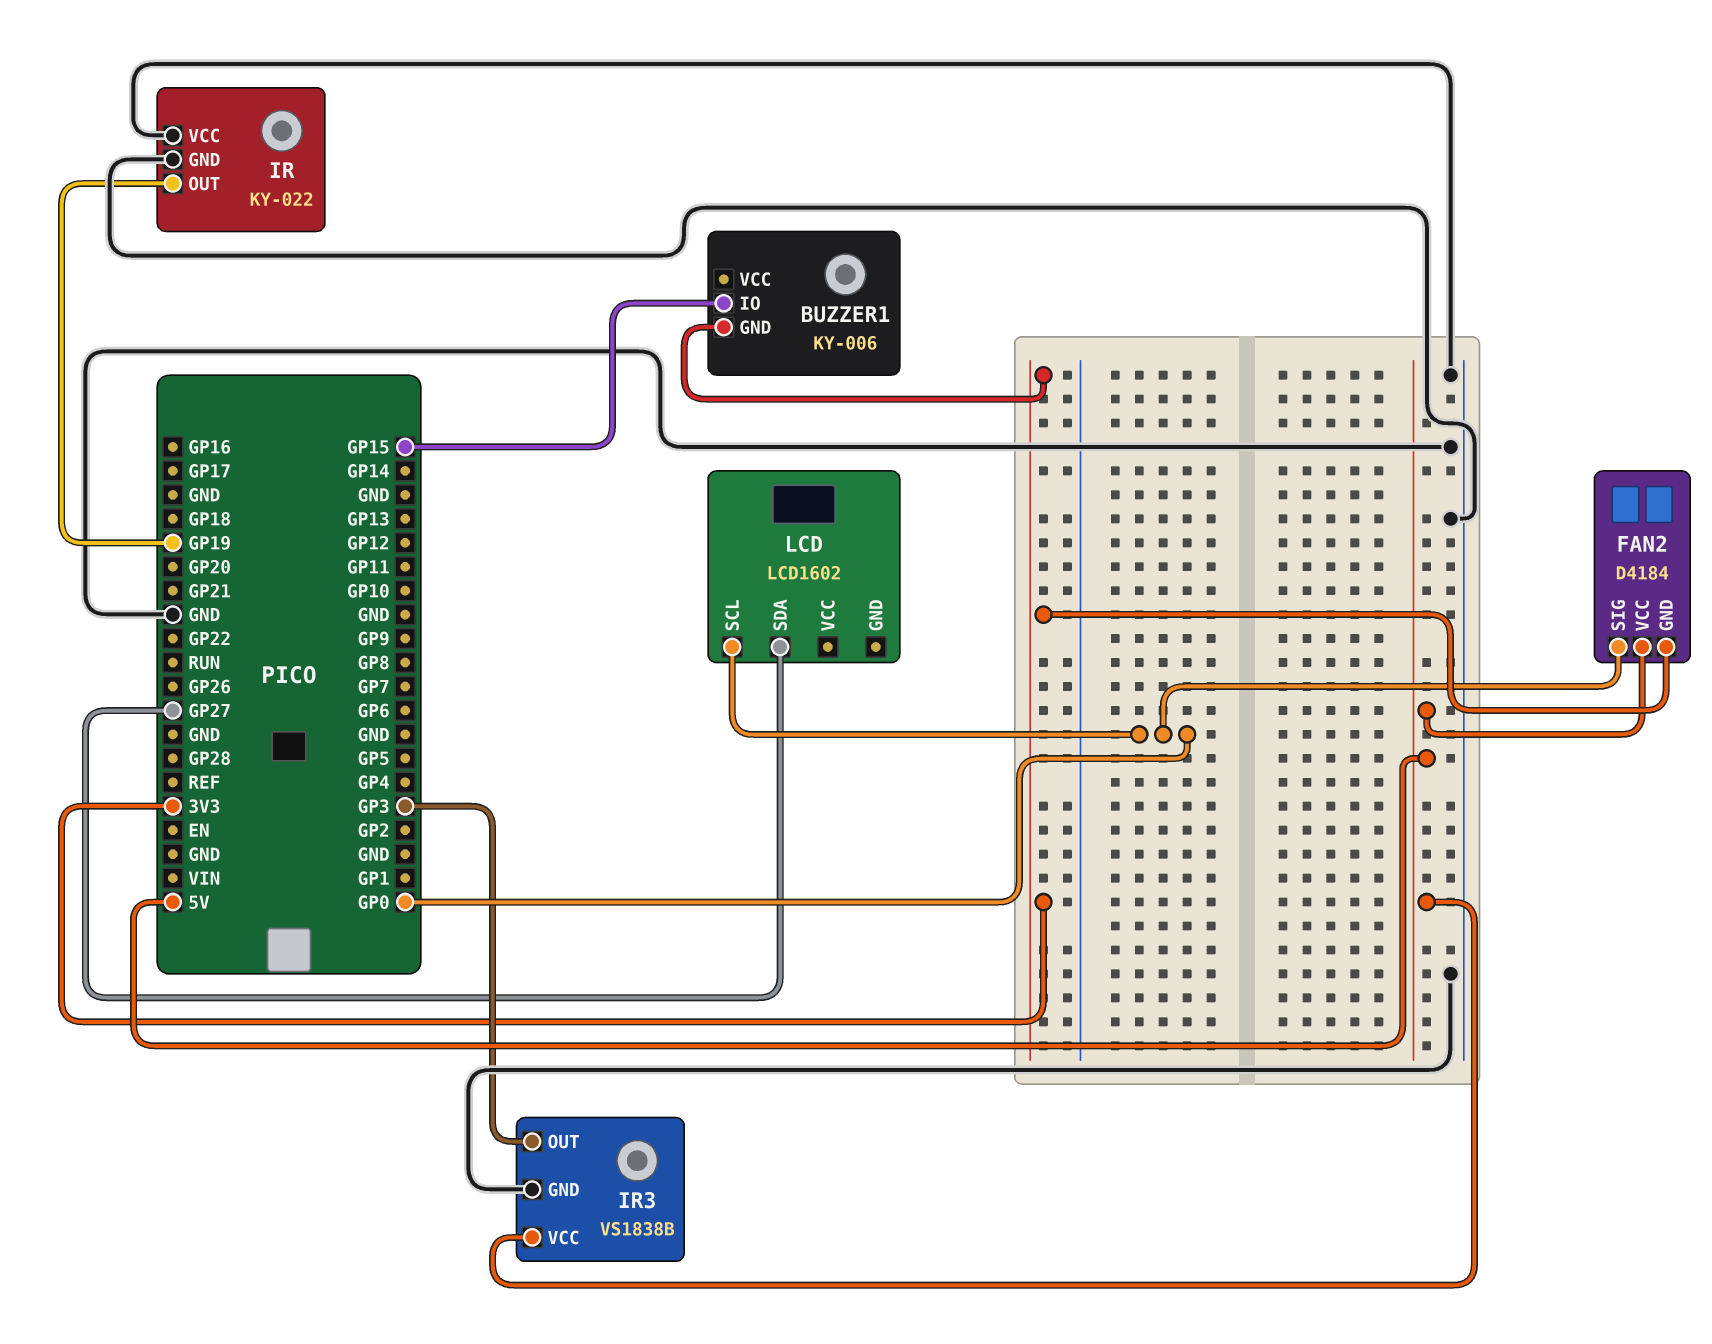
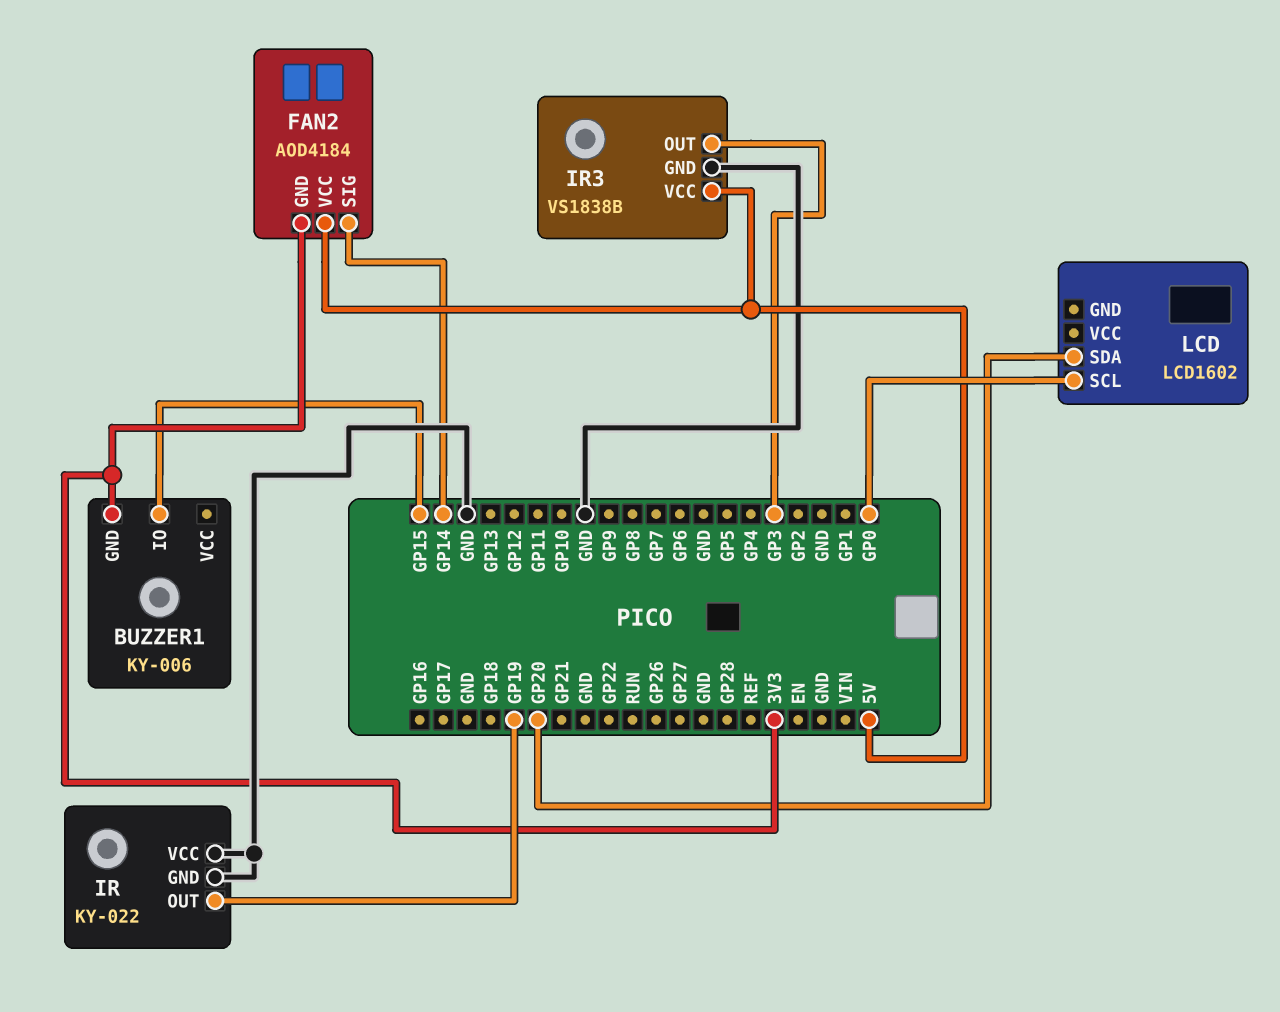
FAN2: D4184 -> AOD4184
FAN2 pin SIG: GP0 -> GP14
LCD pin SDA: GP27 -> GP20

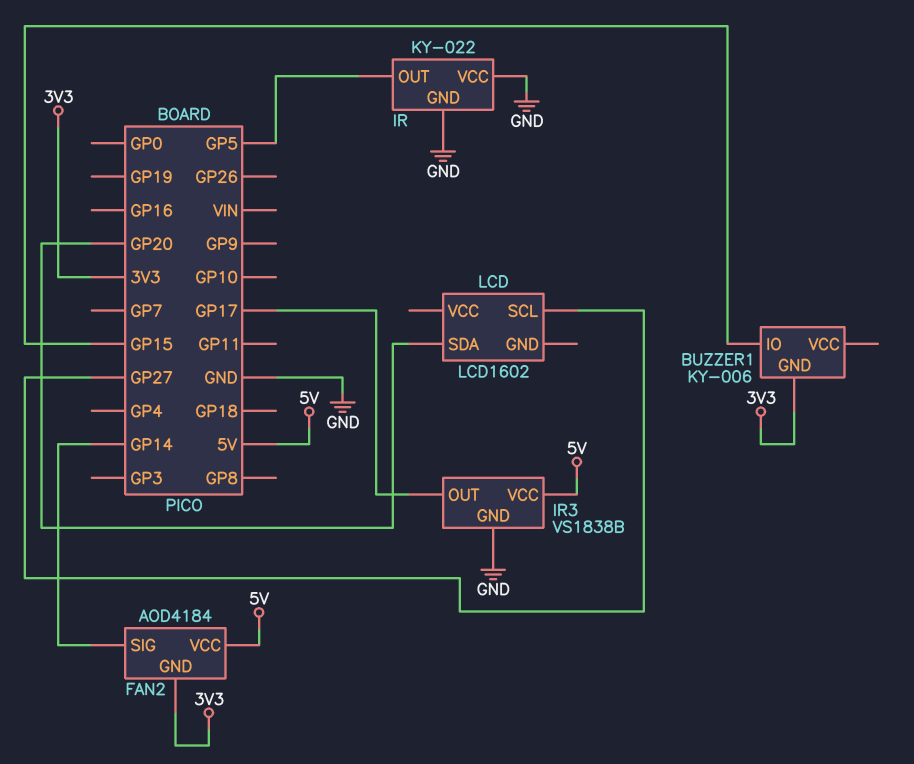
IR pin OUT: GP19 -> GP5
IR3 pin OUT: GP3 -> GP17
LCD pin SCL: GP0 -> GP27

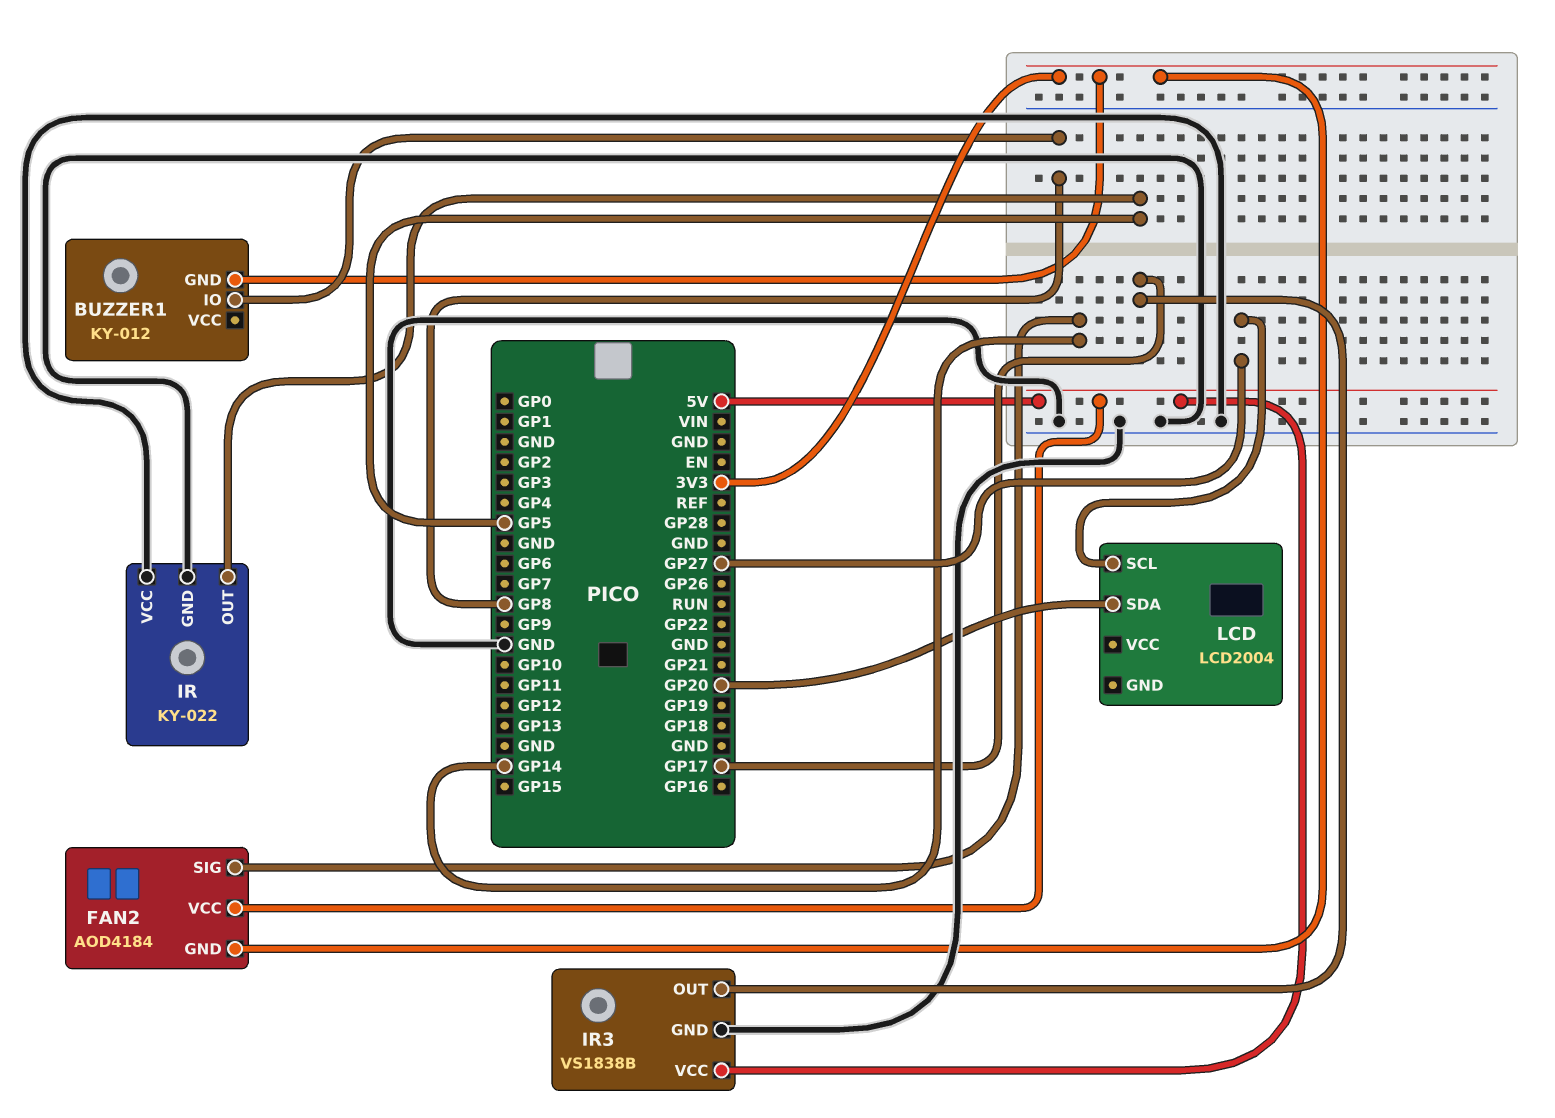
BUZZER1: KY-006 -> KY-012
BUZZER1 pin IO: GP15 -> GP8
LCD: LCD1602 -> LCD2004

